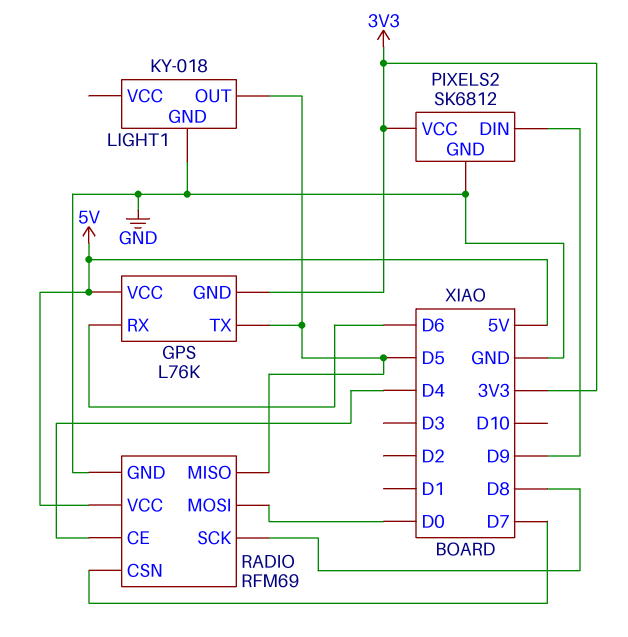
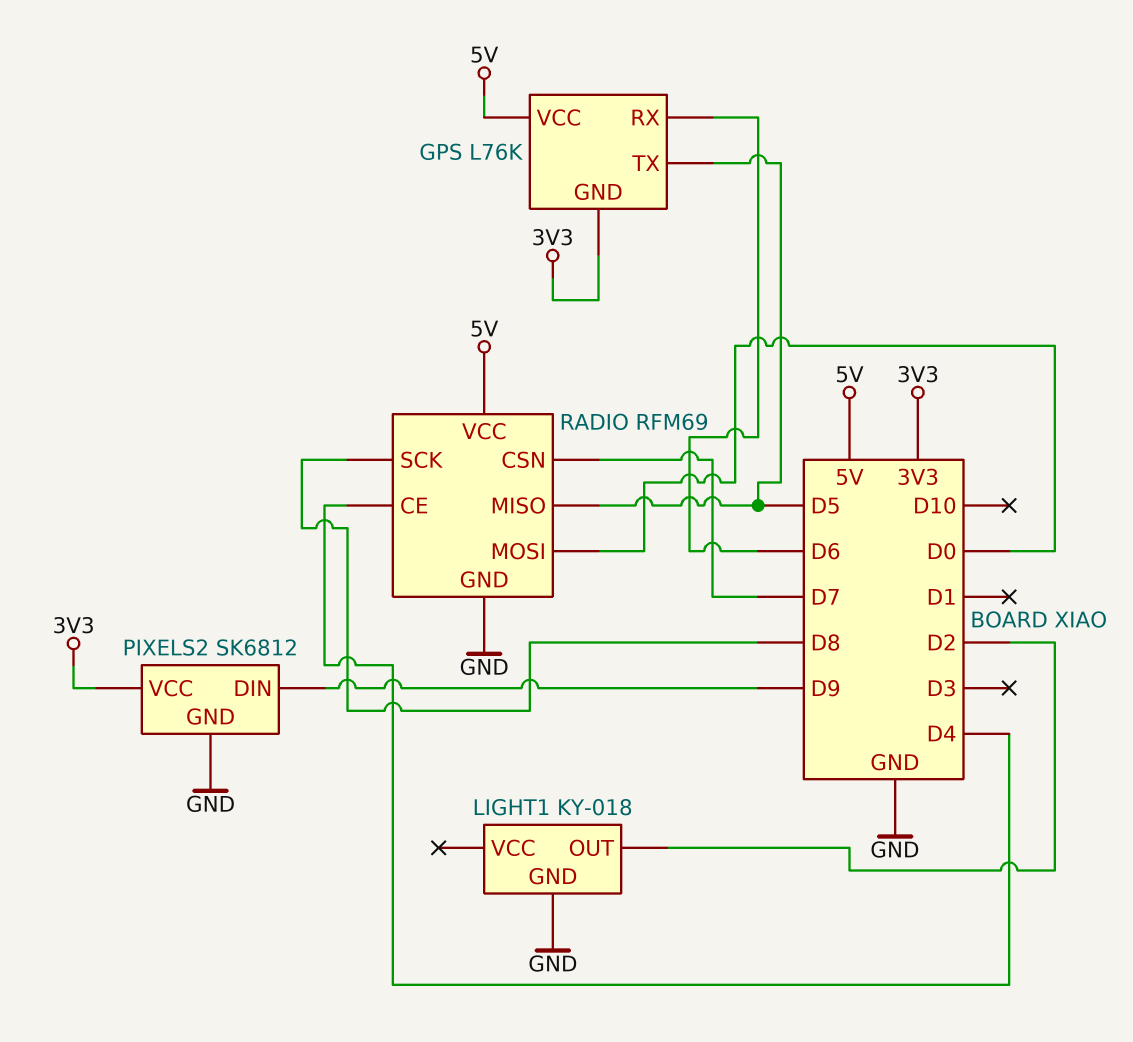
LIGHT1 pin OUT: D5 -> D2

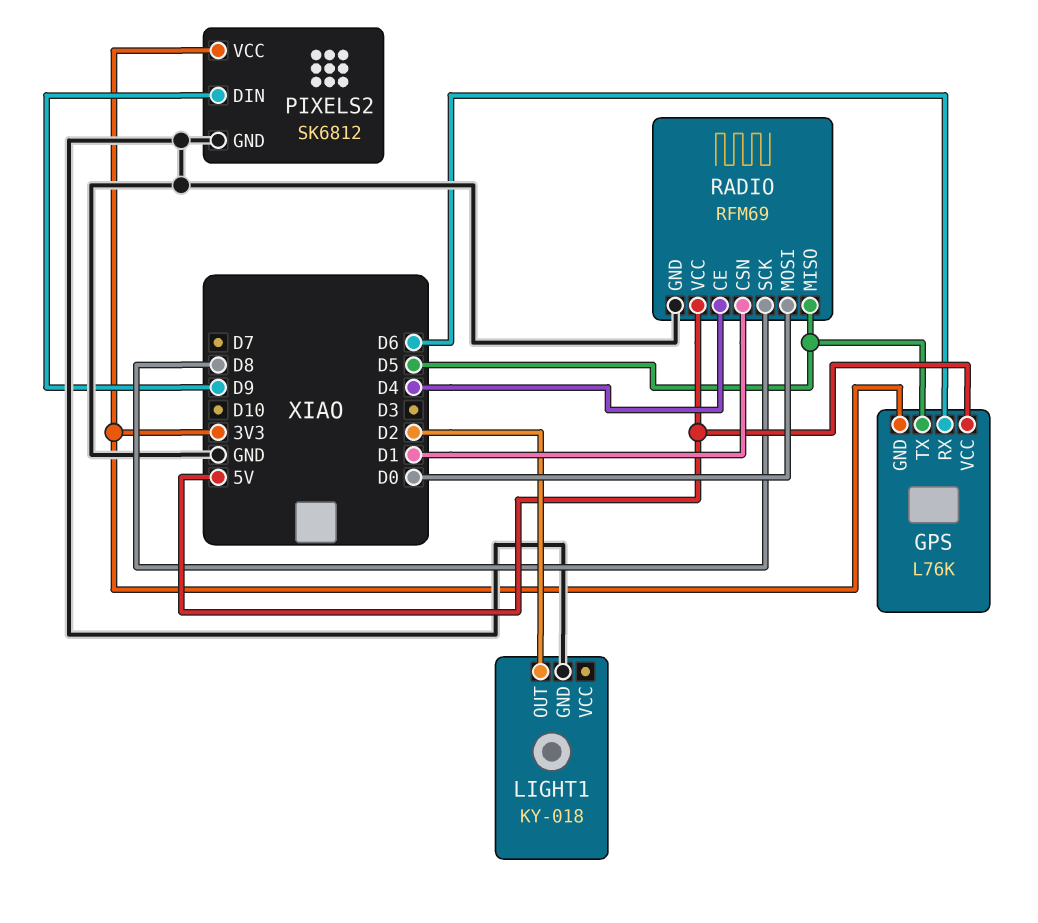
RADIO pin CSN: D7 -> D1

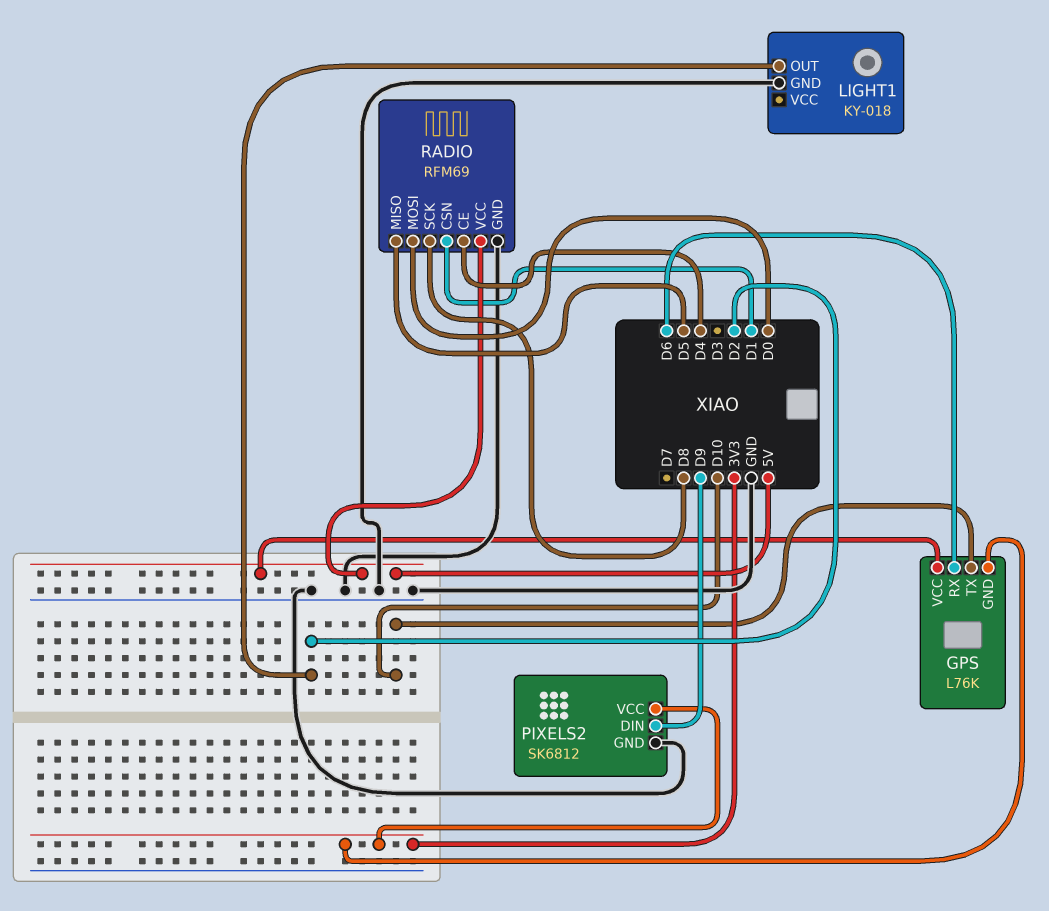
GPS pin TX: D5 -> D10

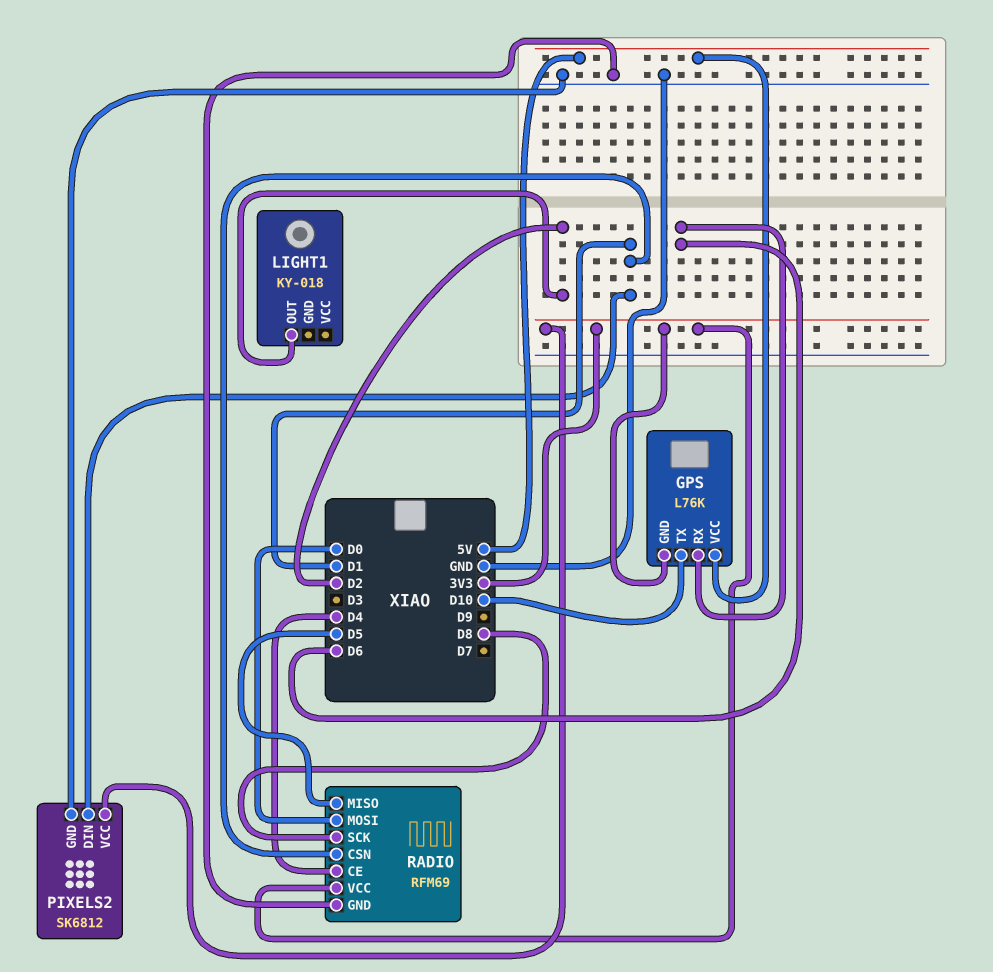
LIGHT1 pin GND: GND -> none
PIXELS2 pin DIN: D9 -> D1
RADIO pin VCC: 5V -> 3V3

